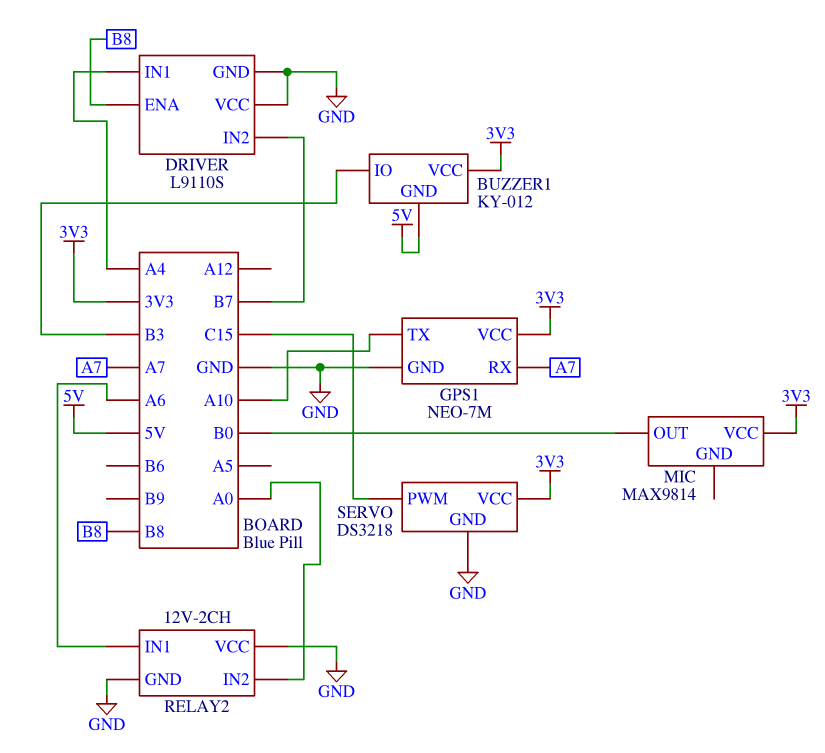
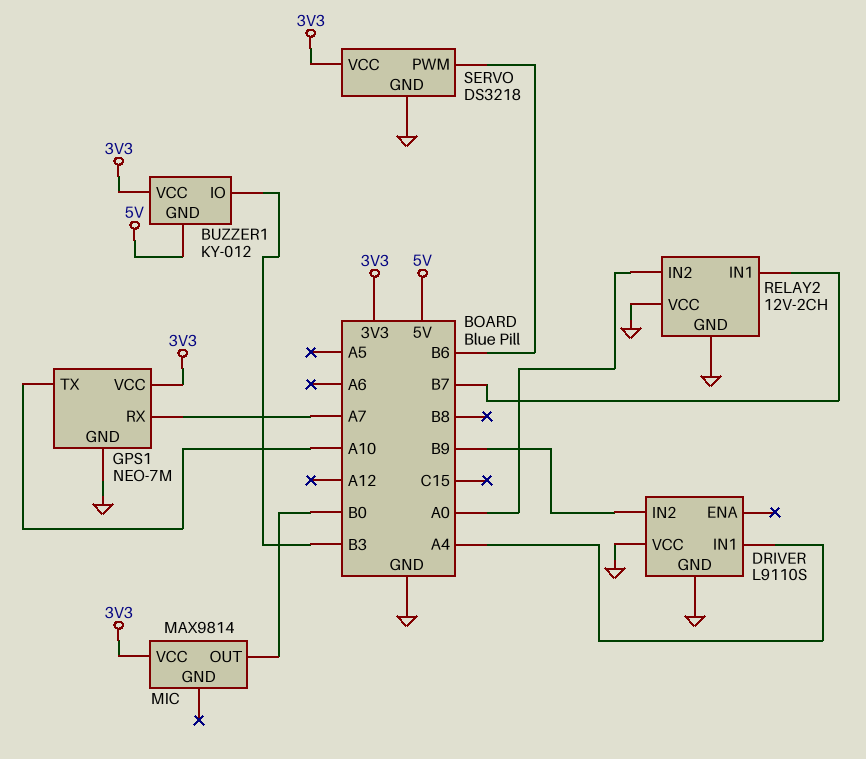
DRIVER pin ENA: B8 -> none
DRIVER pin IN2: B7 -> B9
RELAY2 pin IN1: A6 -> B7
SERVO pin PWM: C15 -> B6

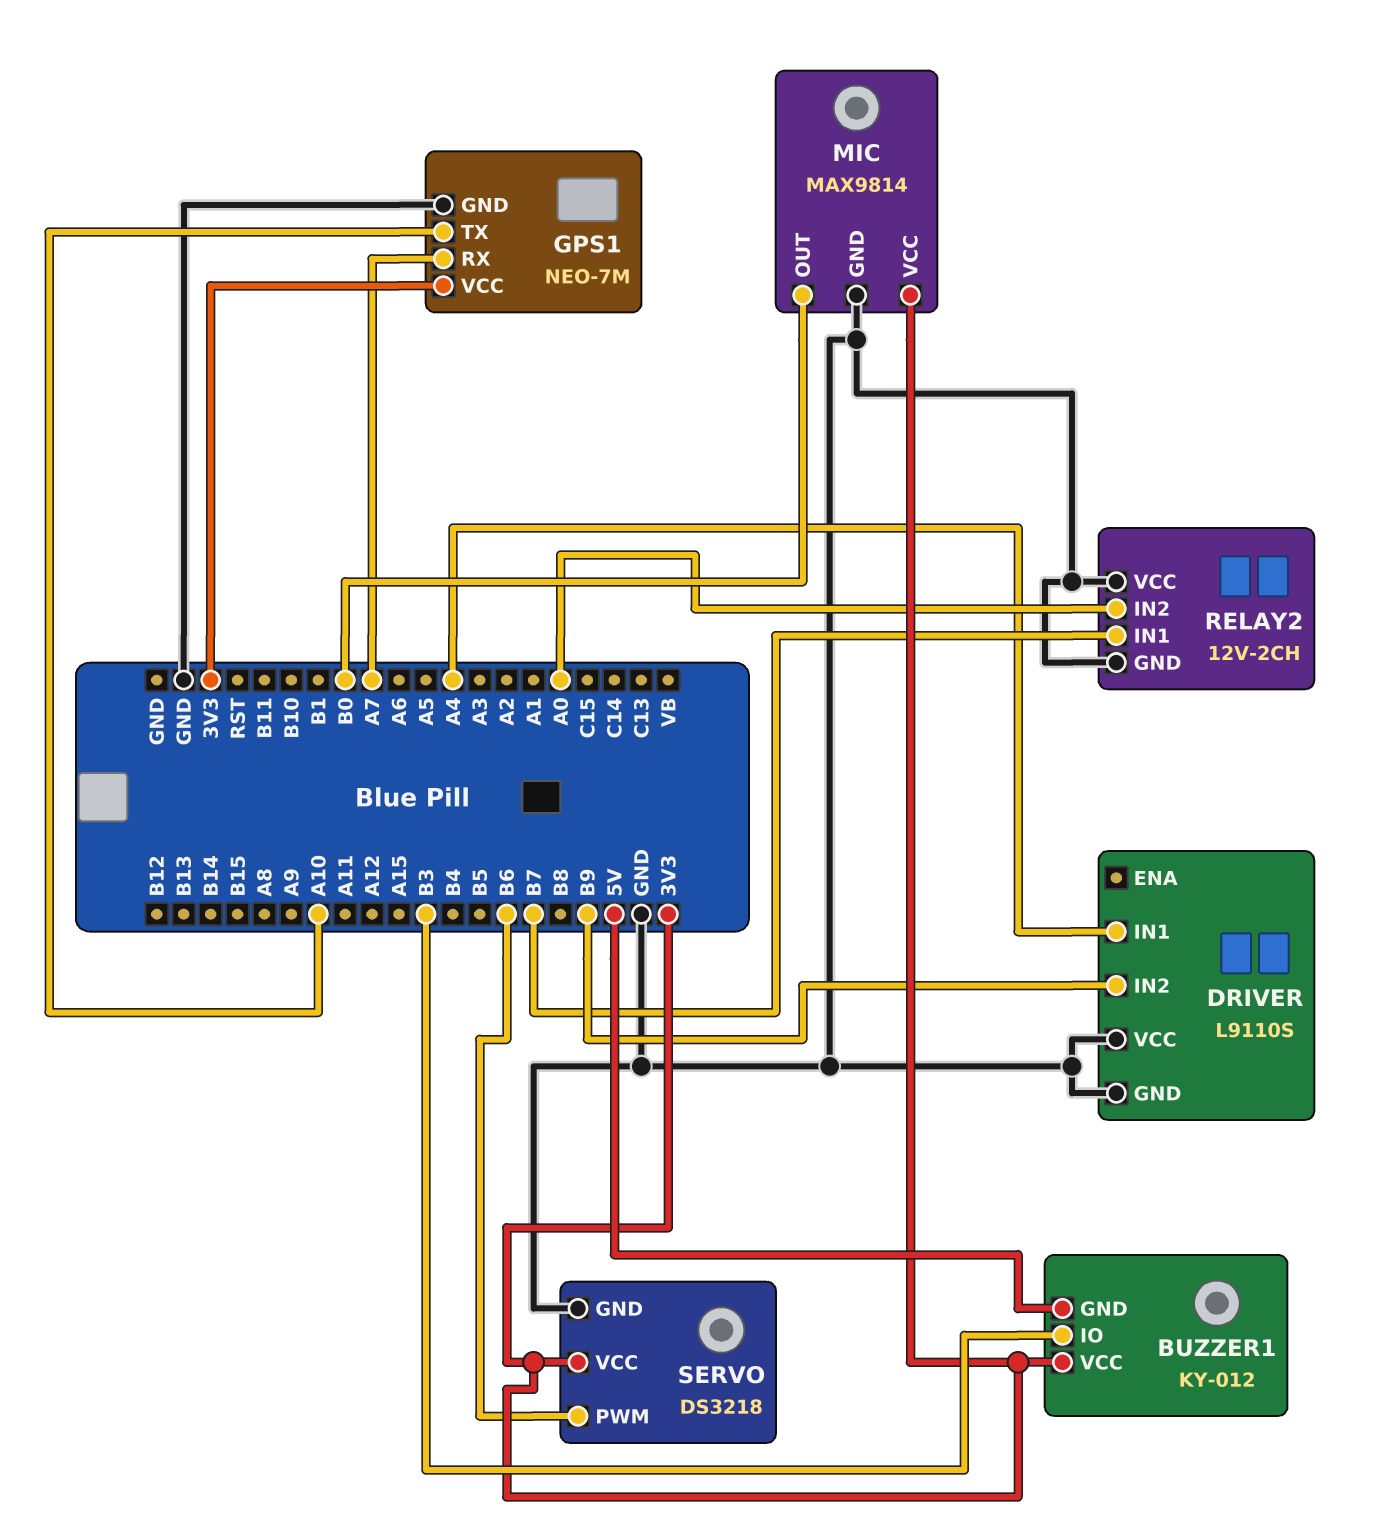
MIC pin GND: none -> GND

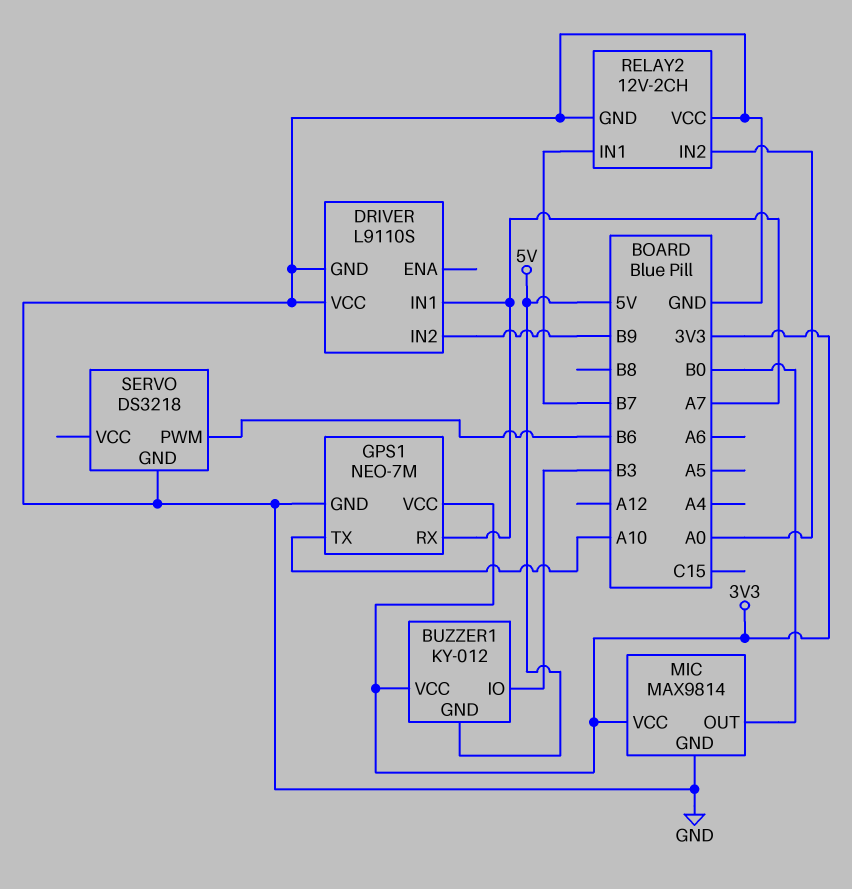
DRIVER pin IN1: A4 -> A7
SERVO pin VCC: 3V3 -> none

